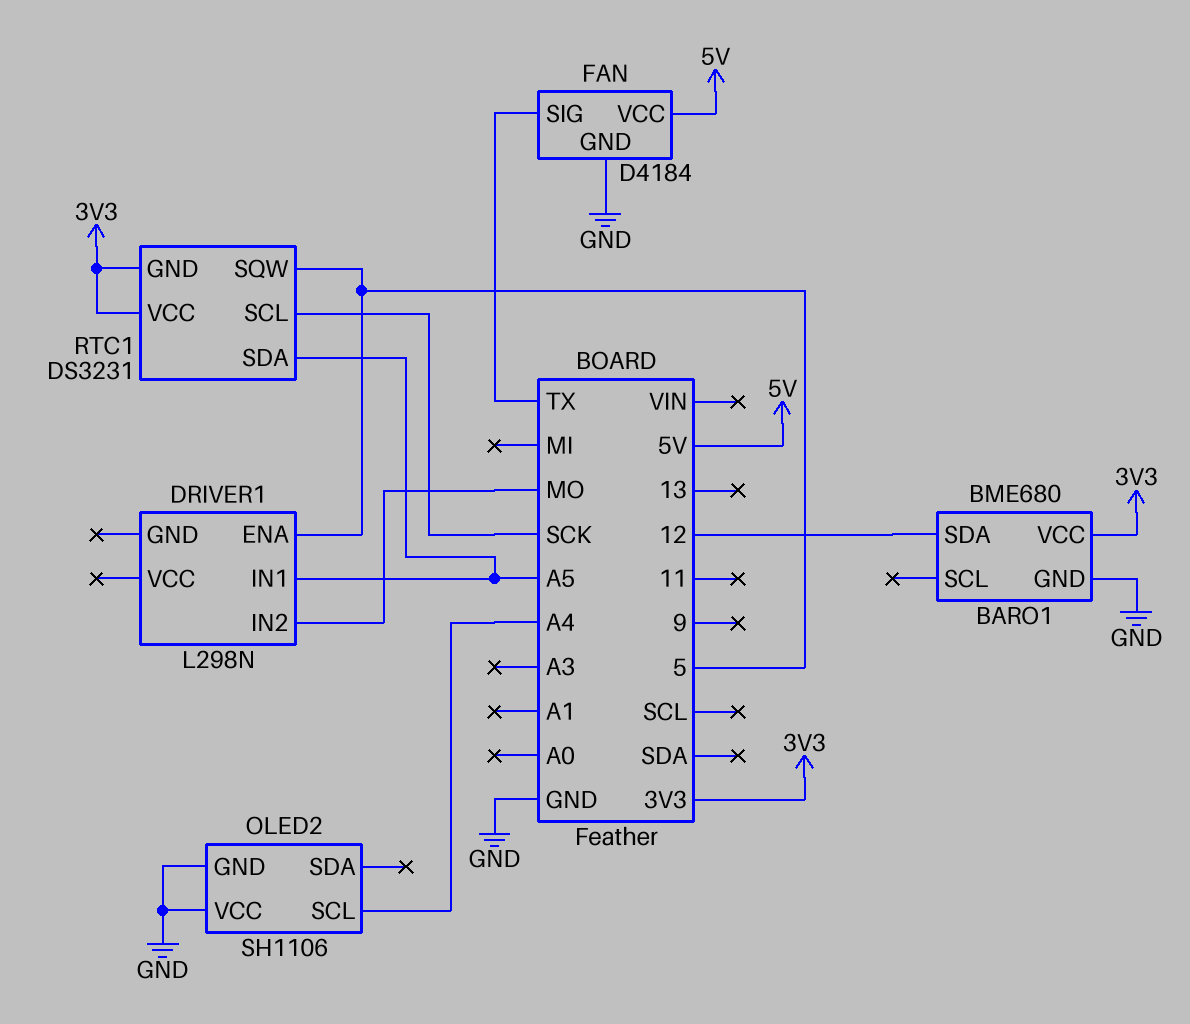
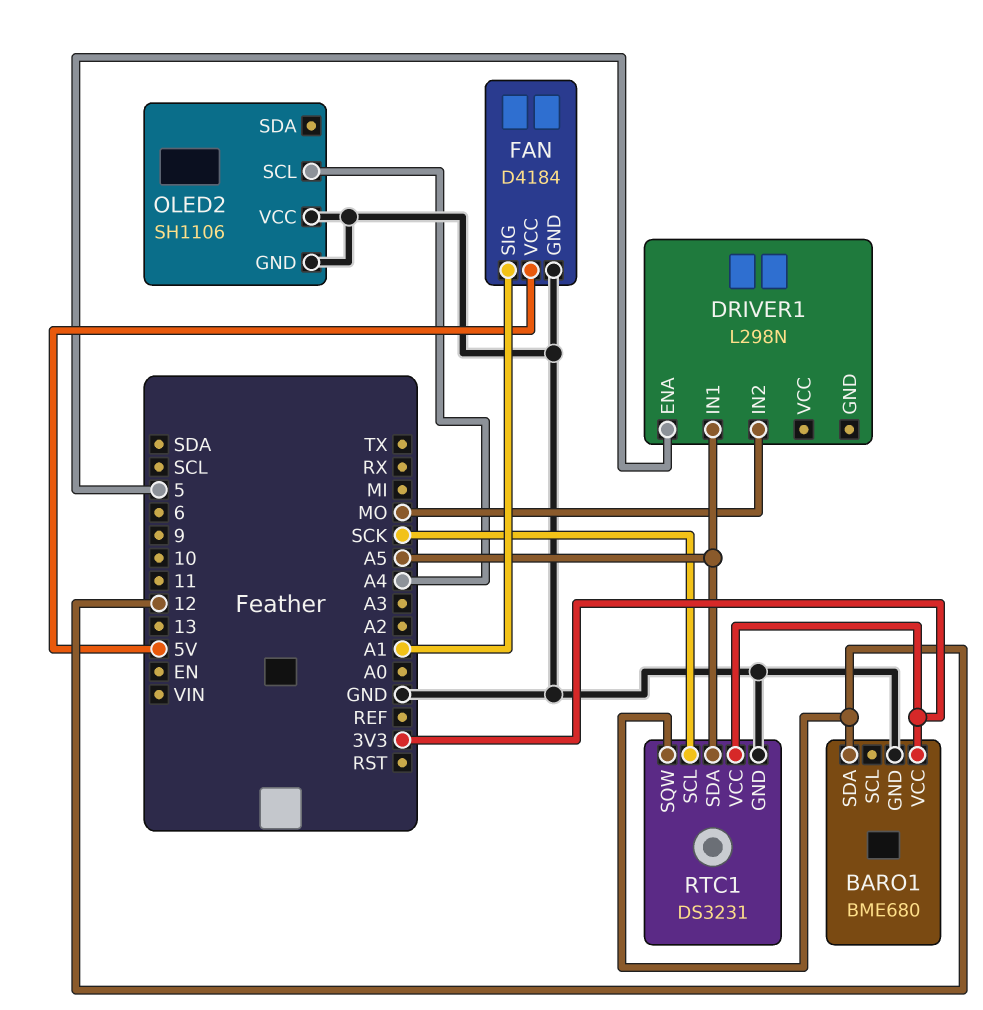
FAN pin SIG: TX -> A1
RTC1 pin GND: 3V3 -> GND
RTC1 pin SQW: 5 -> 12

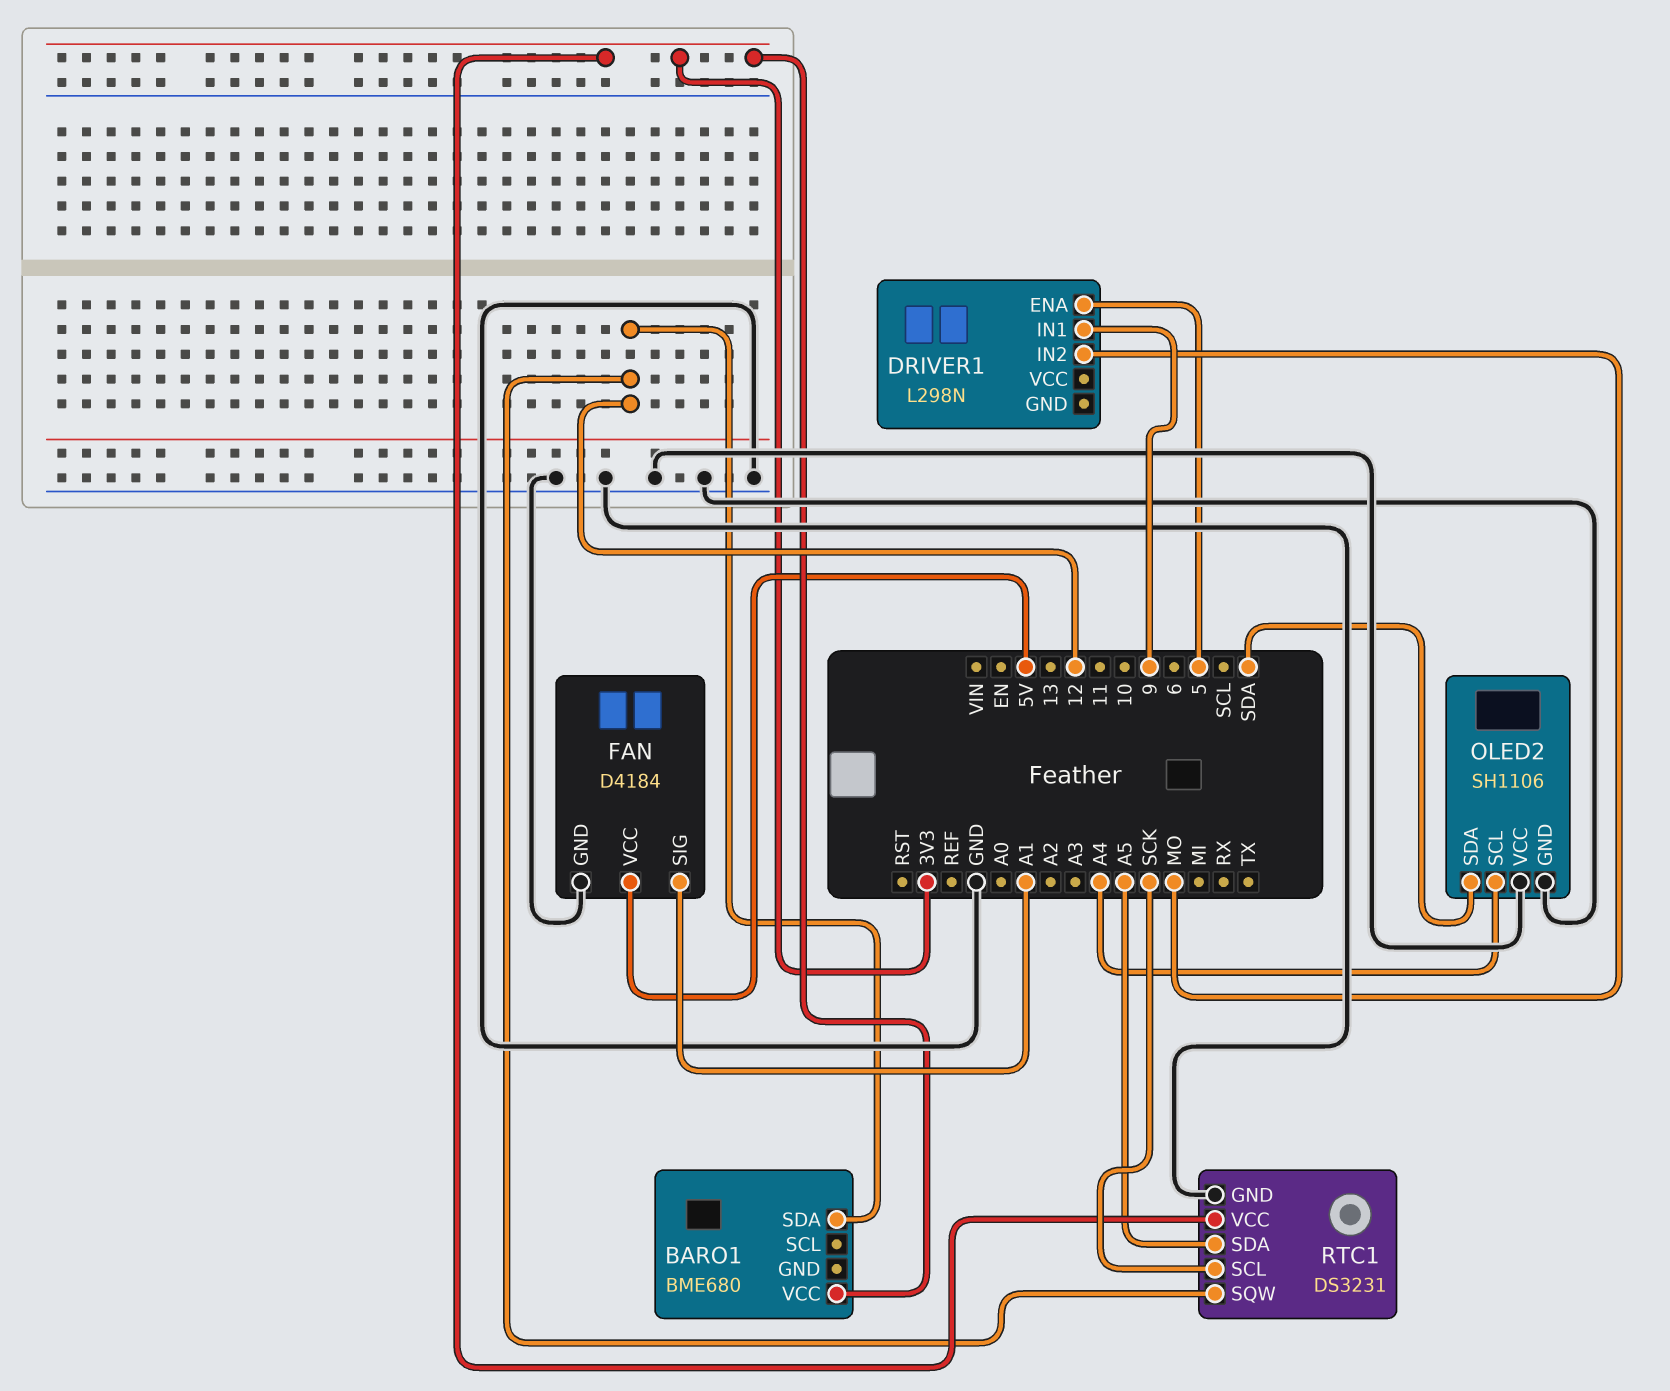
BARO1 pin GND: GND -> none
DRIVER1 pin IN1: A5 -> 9
OLED2 pin SDA: none -> SDA

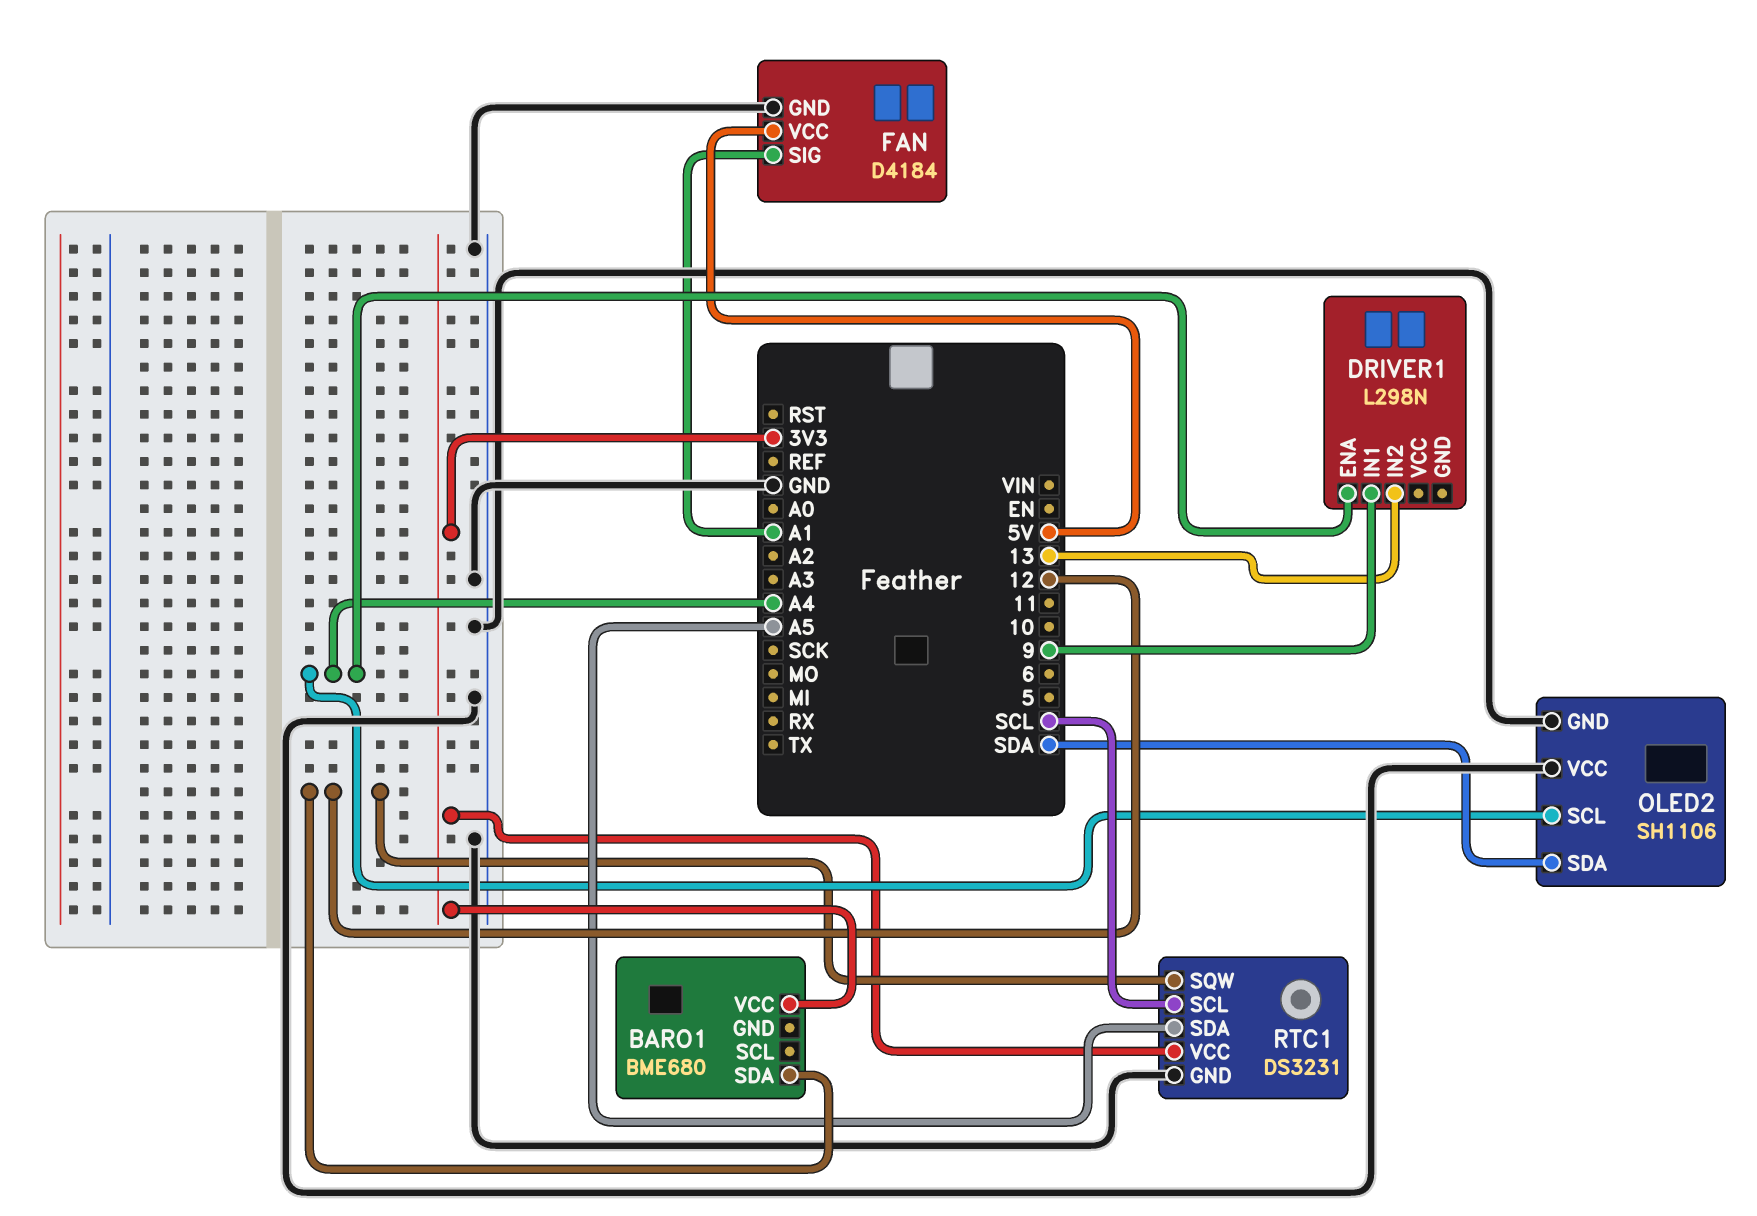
DRIVER1 pin ENA: 5 -> A4
DRIVER1 pin IN2: MO -> 13
RTC1 pin SCL: SCK -> SCL

